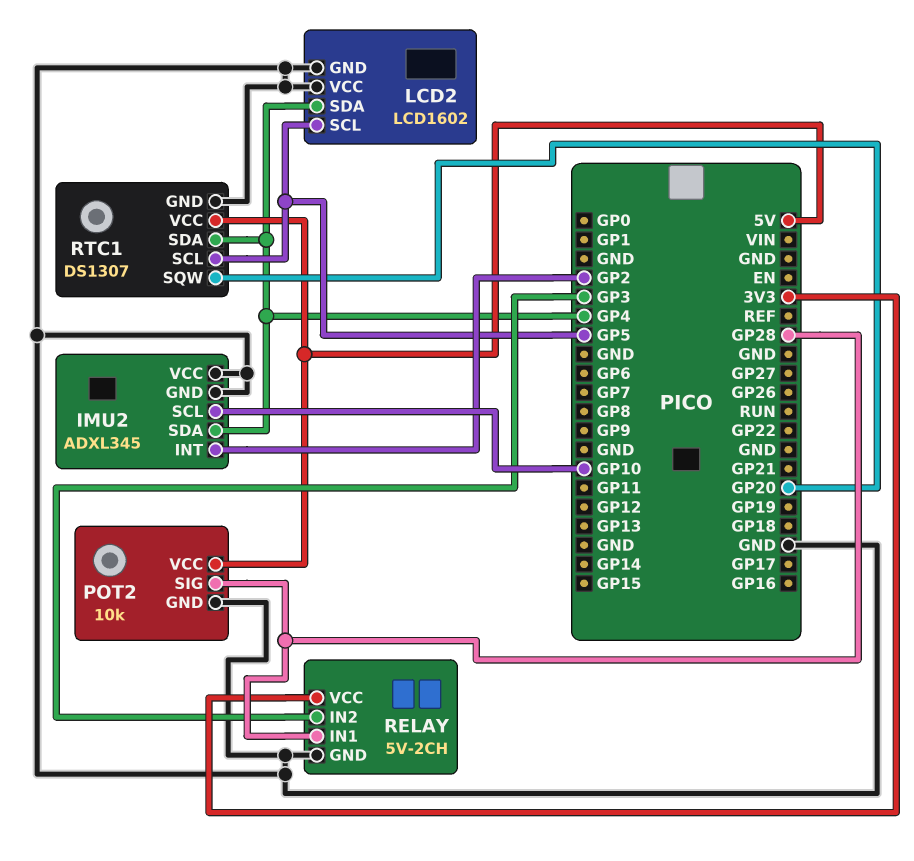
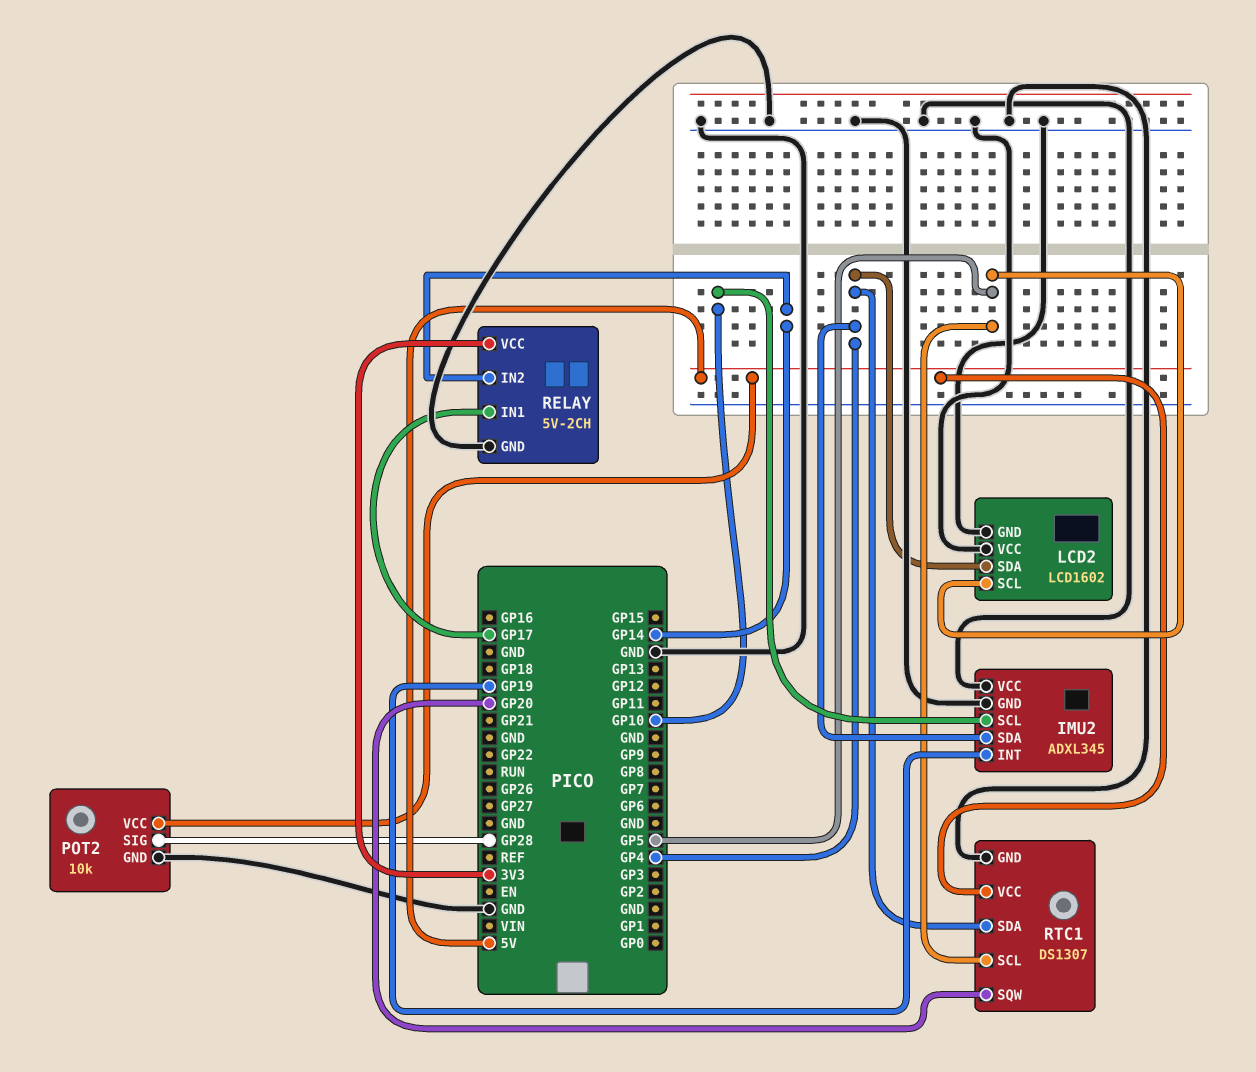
IMU2 pin INT: GP2 -> GP19
RELAY pin IN1: GP28 -> GP17
RELAY pin IN2: GP3 -> GP14

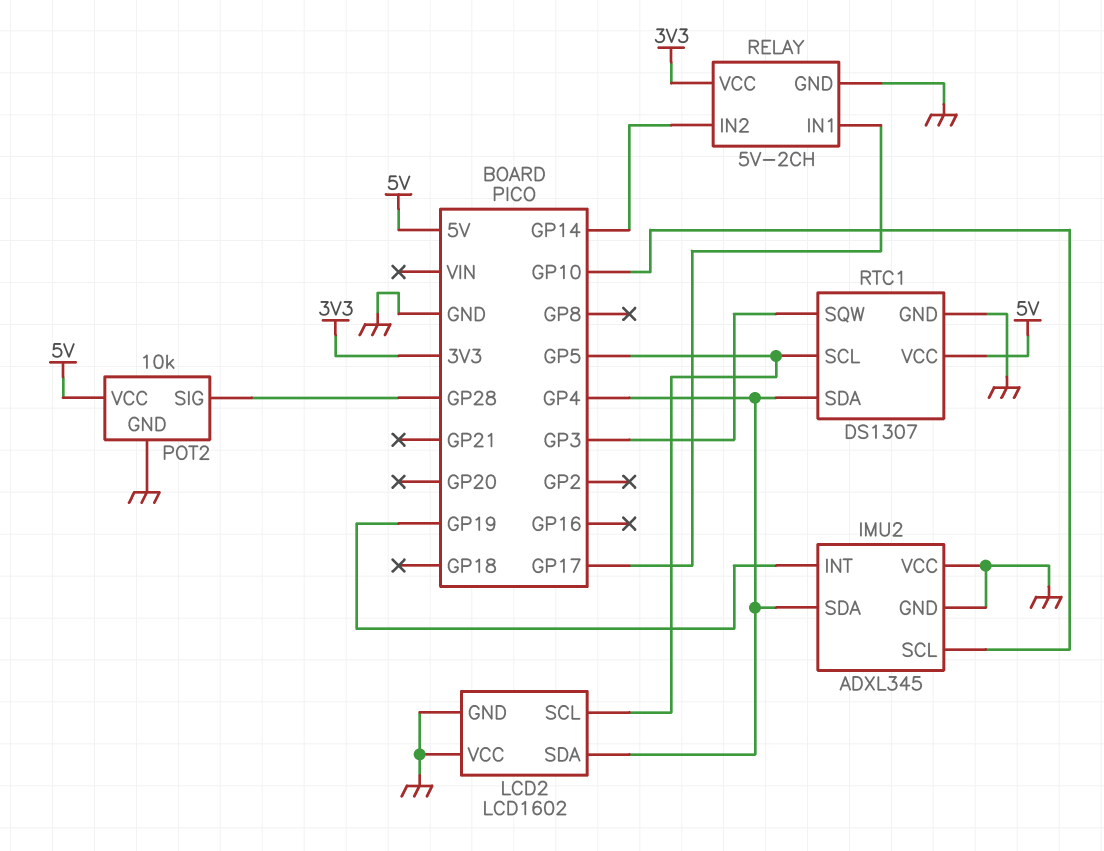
RTC1 pin SQW: GP20 -> GP3

